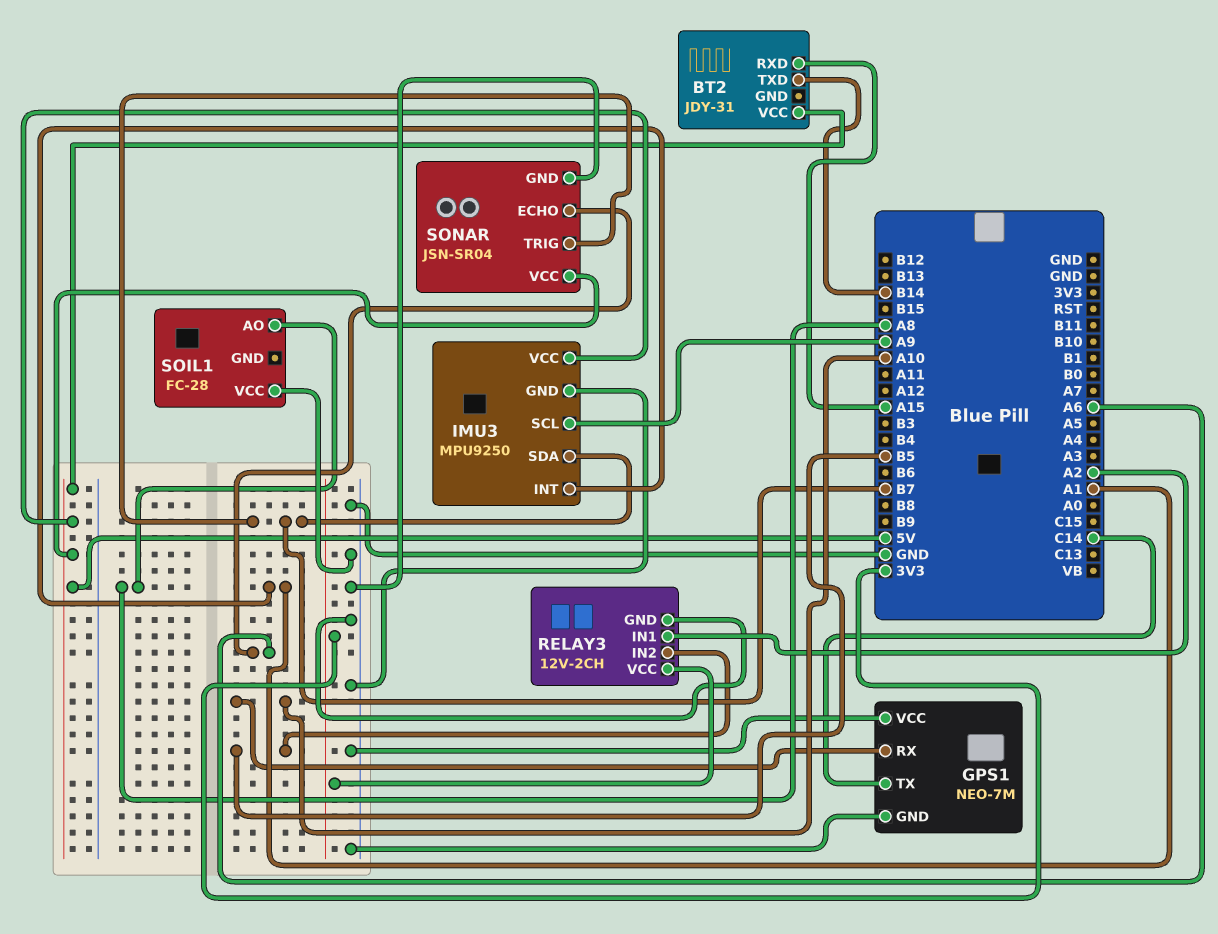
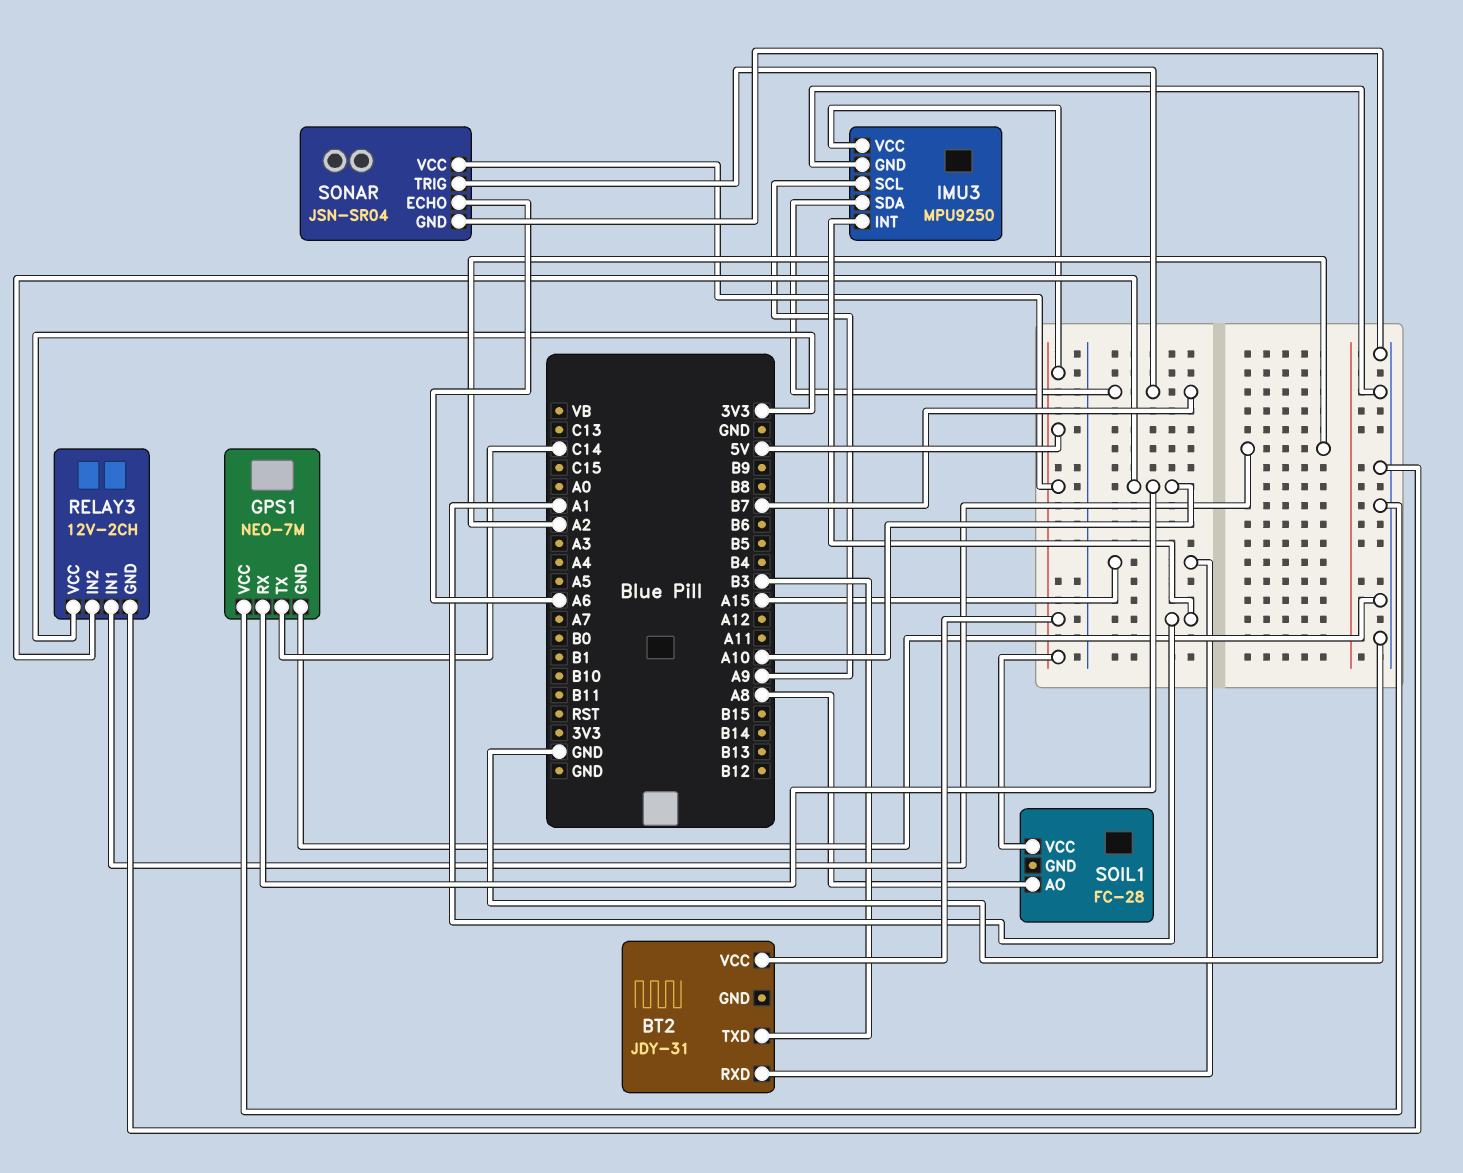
BT2 pin TXD: B14 -> B3
RELAY3 pin IN2: B5 -> A10
SOIL1 pin VCC: GND -> 5V

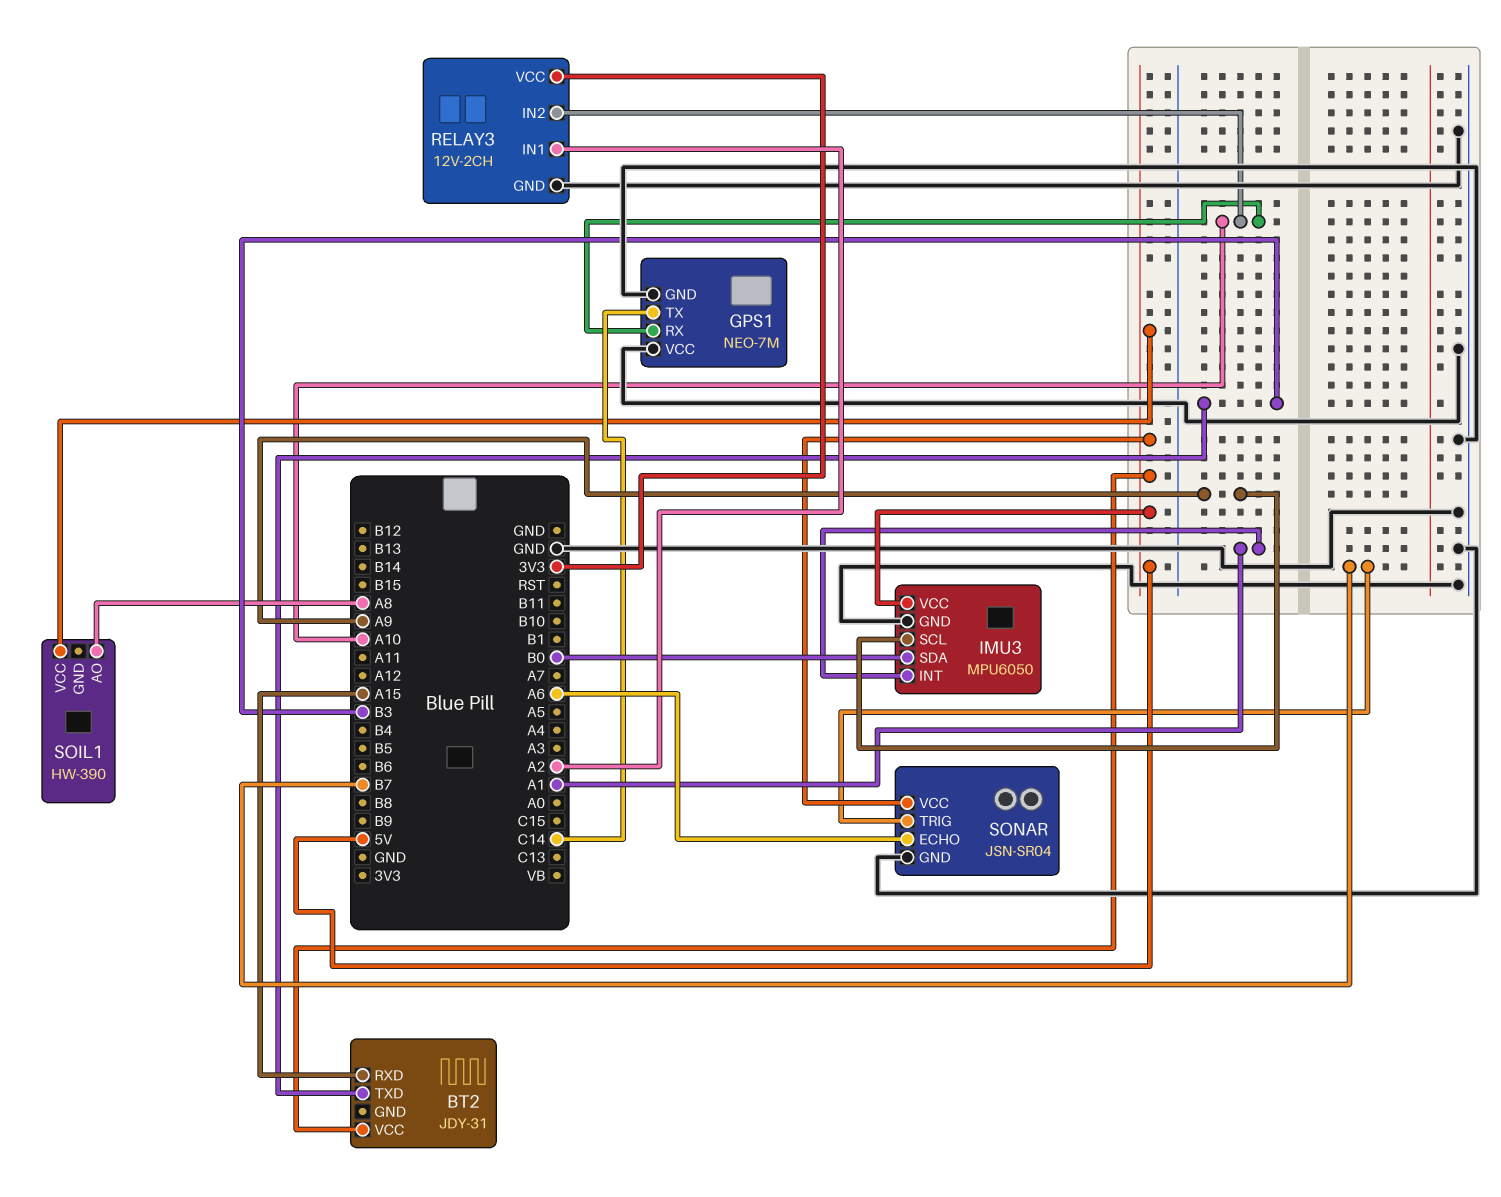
IMU3: MPU9250 -> MPU6050
IMU3 pin SDA: B7 -> B0
SOIL1: FC-28 -> HW-390

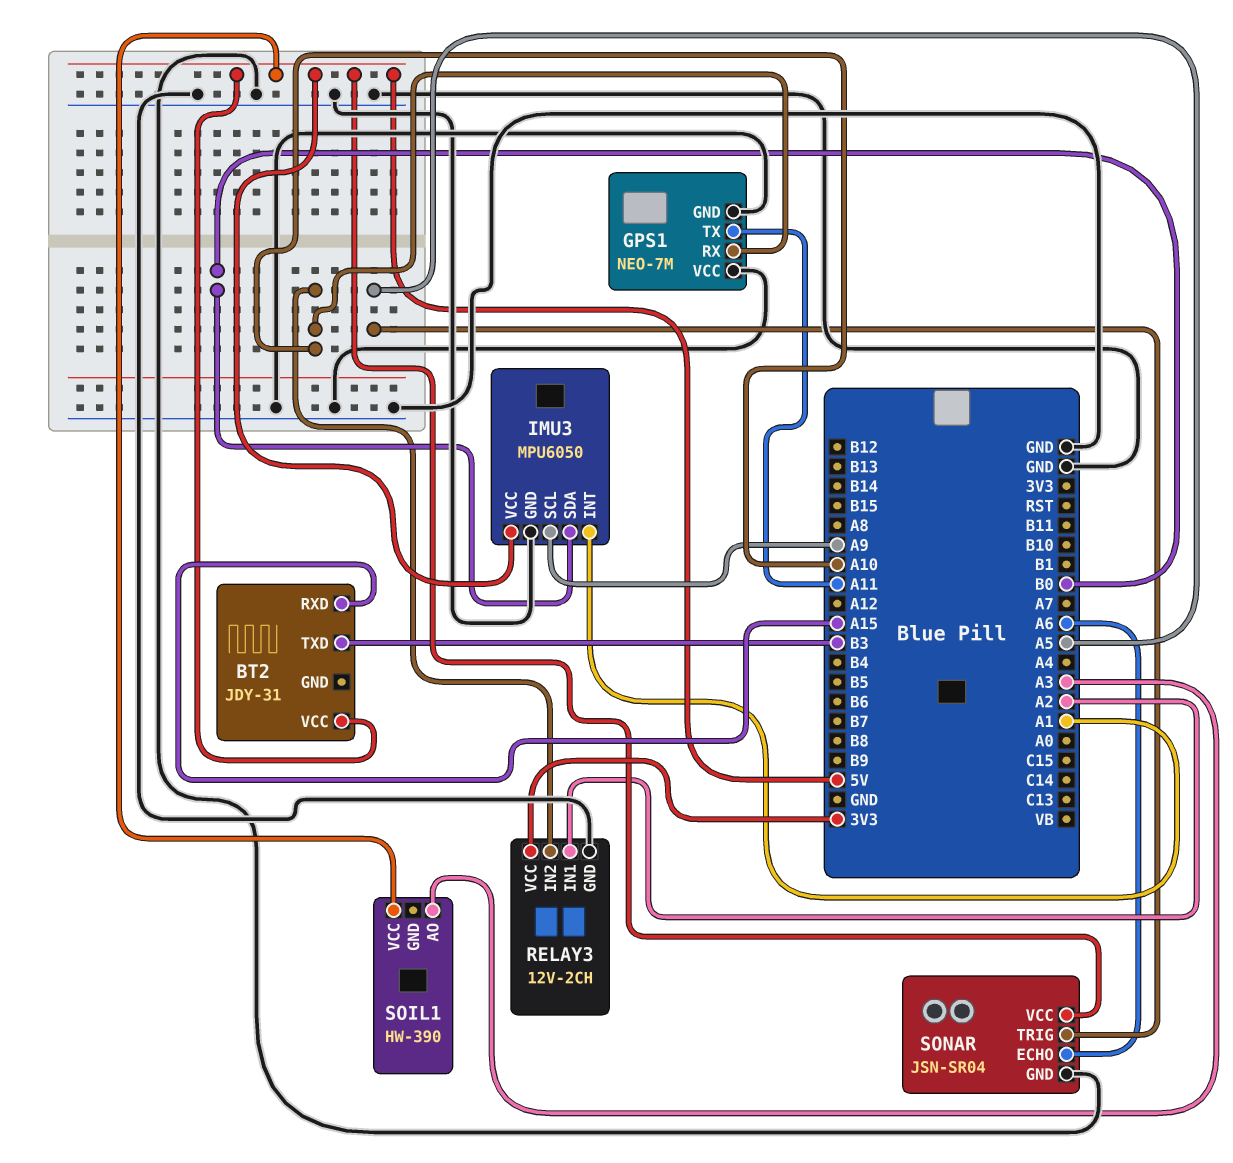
GPS1 pin TX: C14 -> A11
SOIL1 pin AO: A8 -> A3
SONAR pin TRIG: B7 -> A5

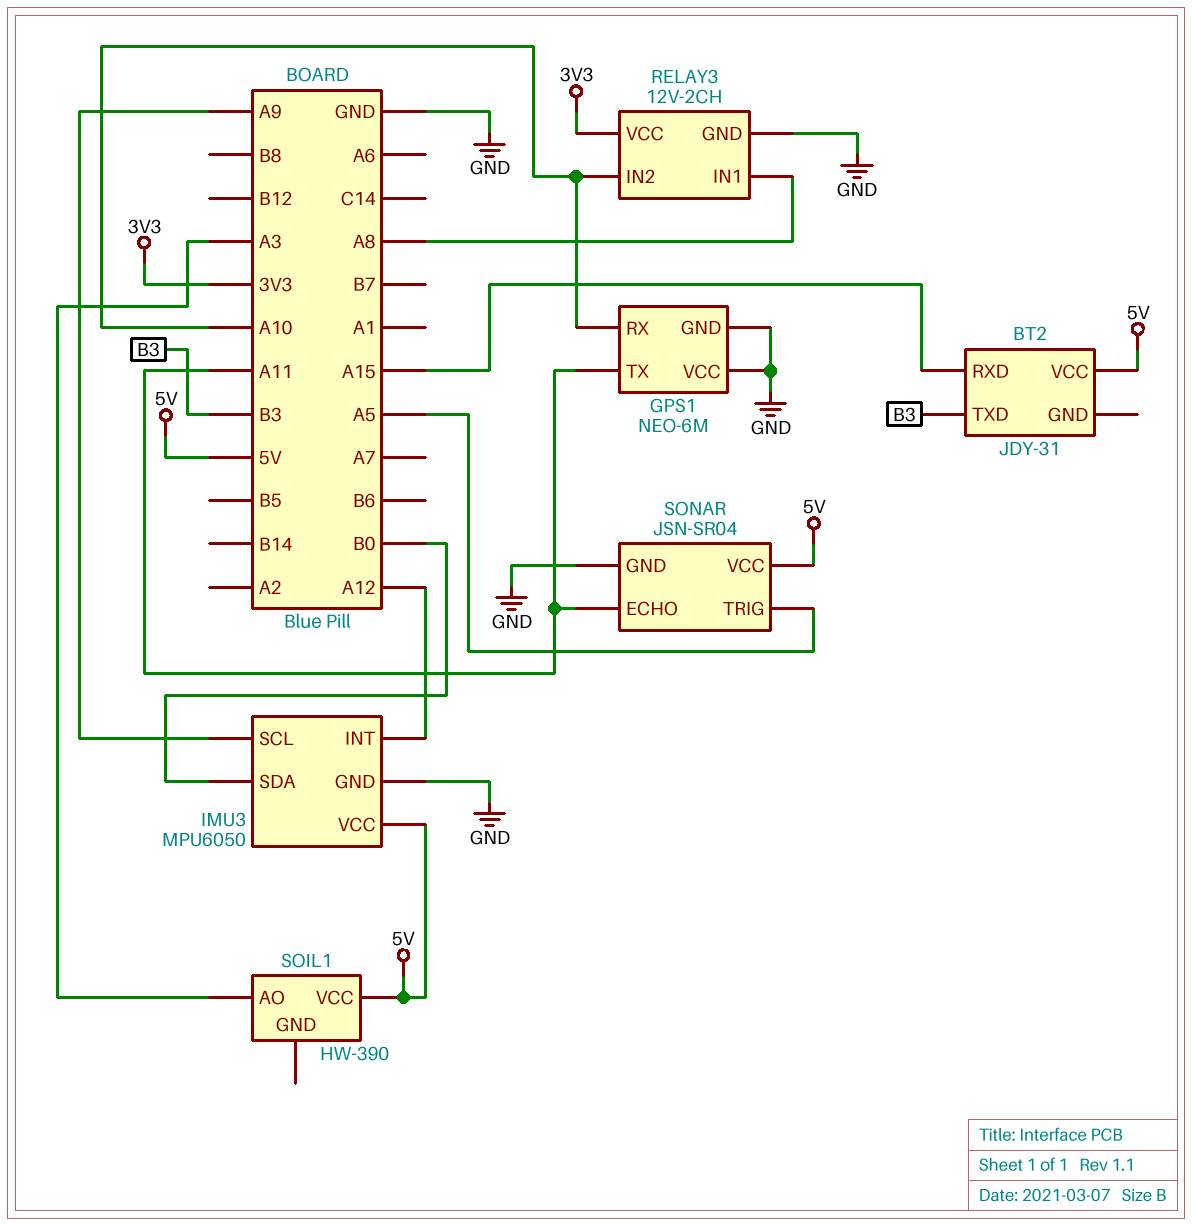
GPS1: NEO-7M -> NEO-6M
IMU3 pin INT: A1 -> A12
RELAY3 pin IN1: A2 -> A8
SONAR pin ECHO: A6 -> A11

